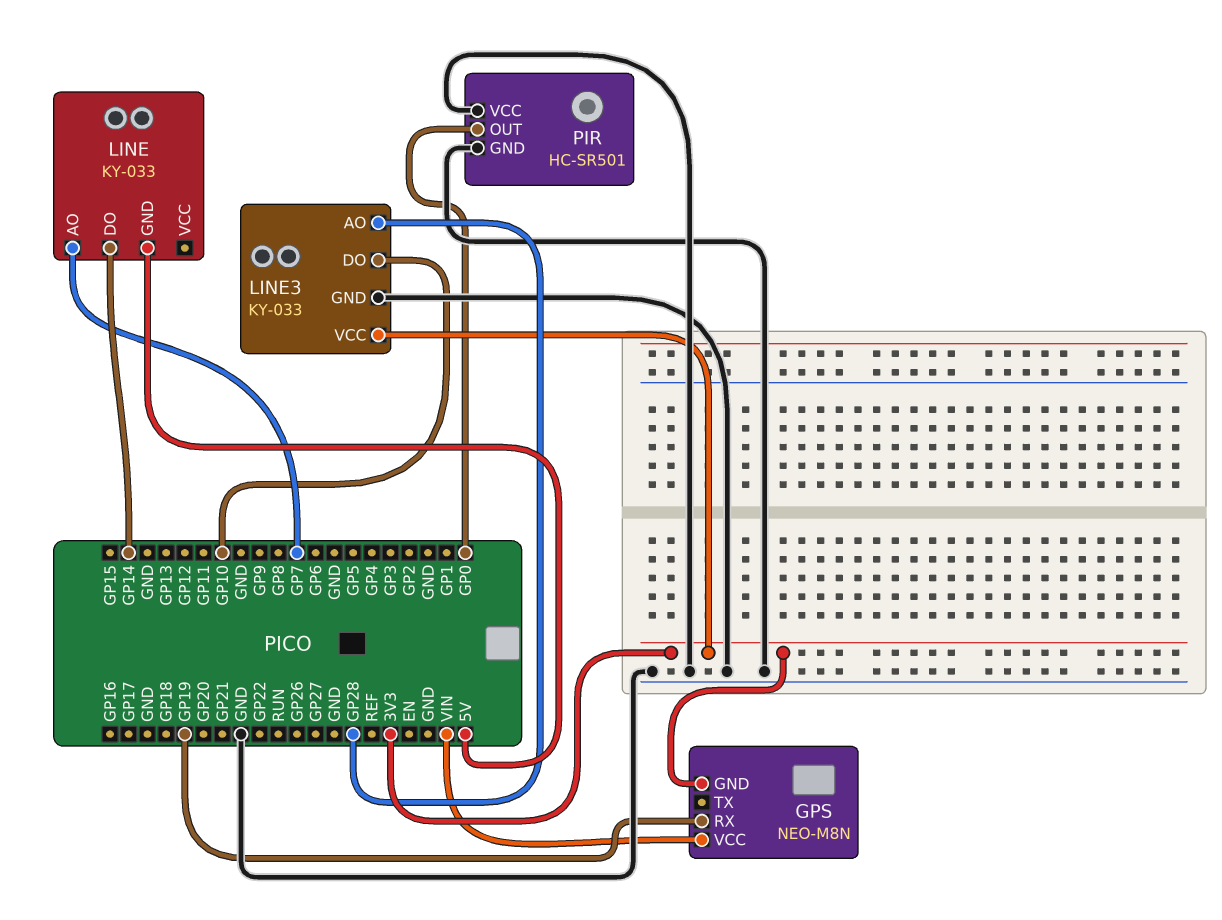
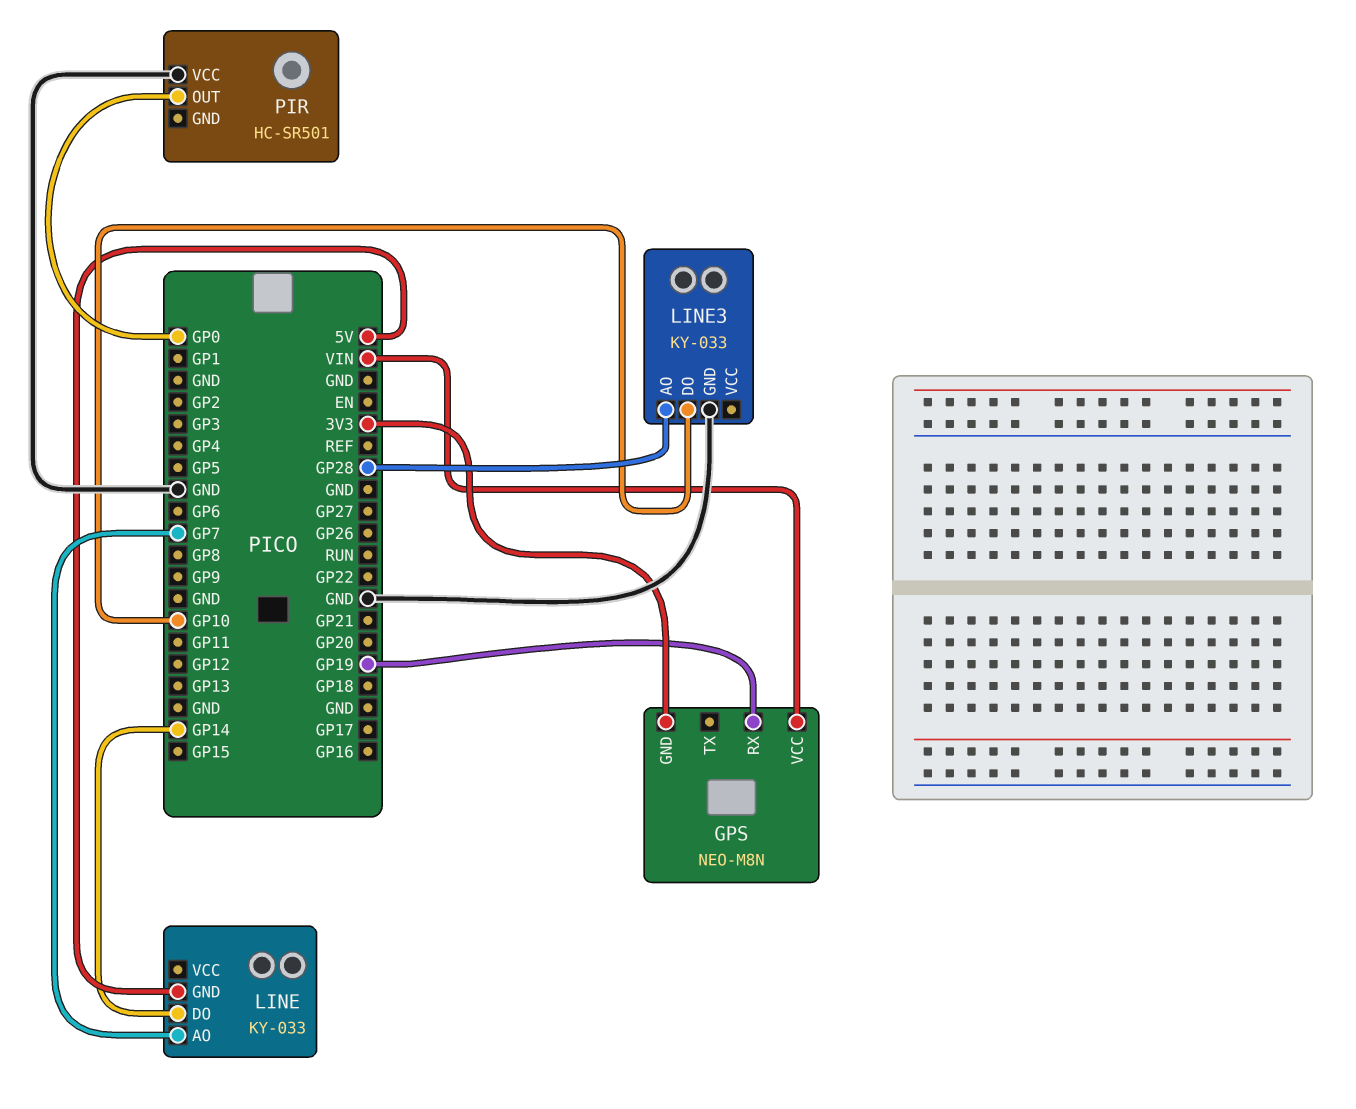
LINE3 pin VCC: 3V3 -> none
PIR pin GND: GND -> none

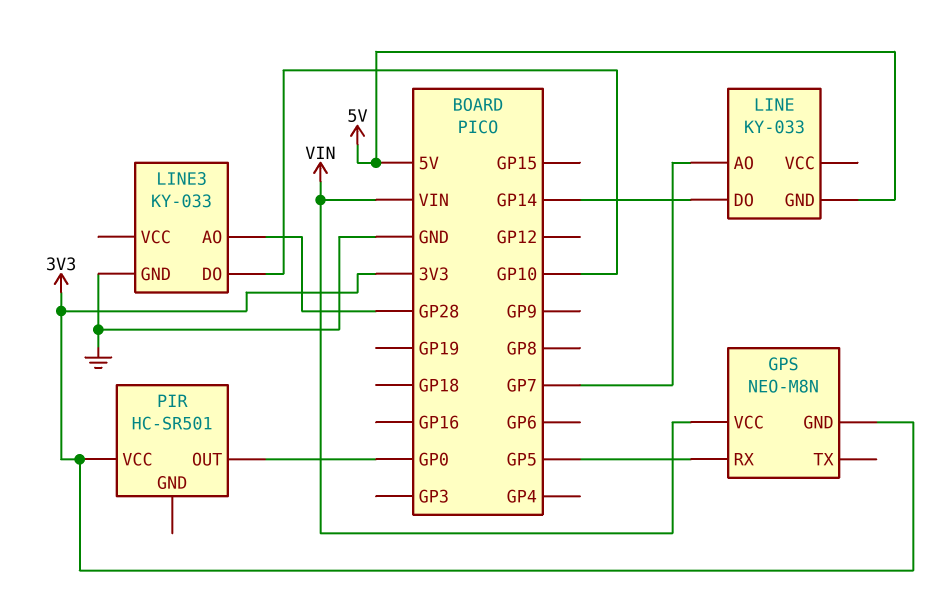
GPS pin RX: GP19 -> GP5
PIR pin VCC: GND -> 3V3

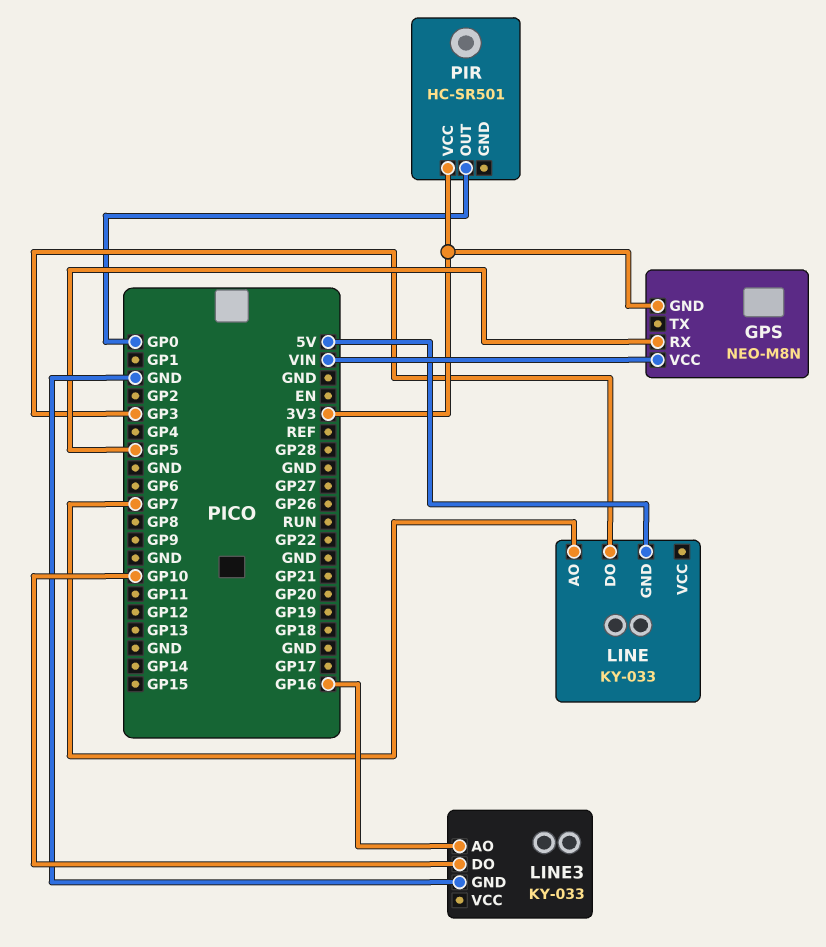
LINE pin DO: GP14 -> GP3
LINE3 pin AO: GP28 -> GP16

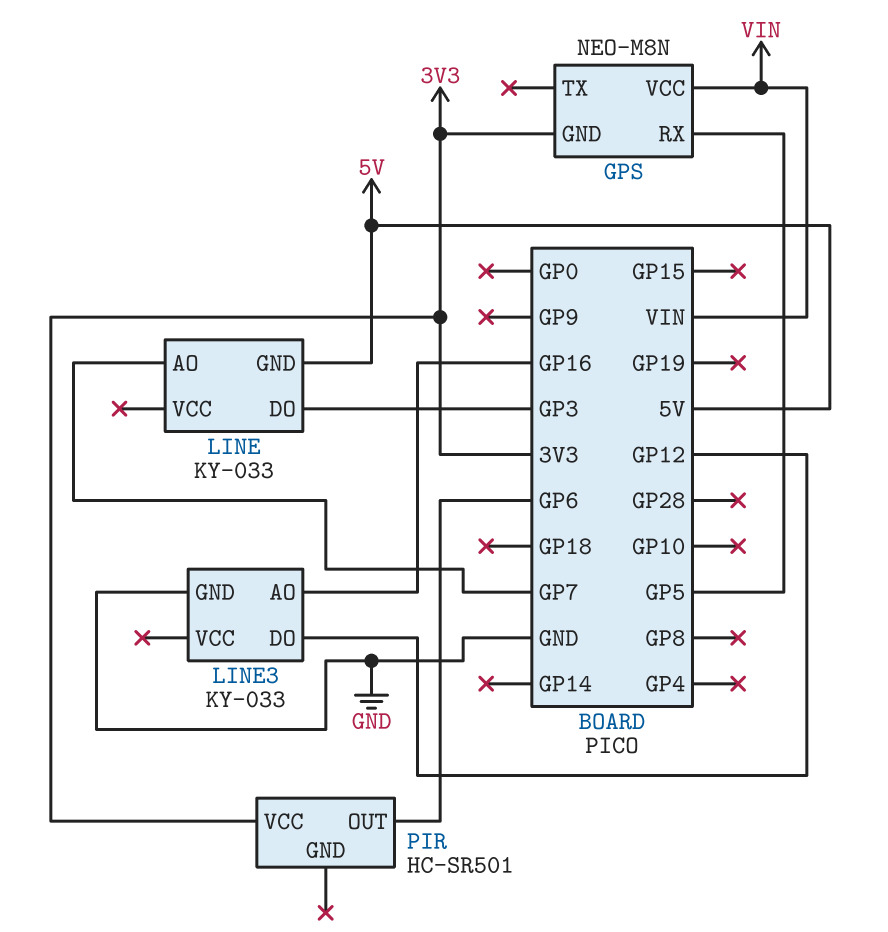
LINE3 pin DO: GP10 -> GP12
PIR pin OUT: GP0 -> GP6

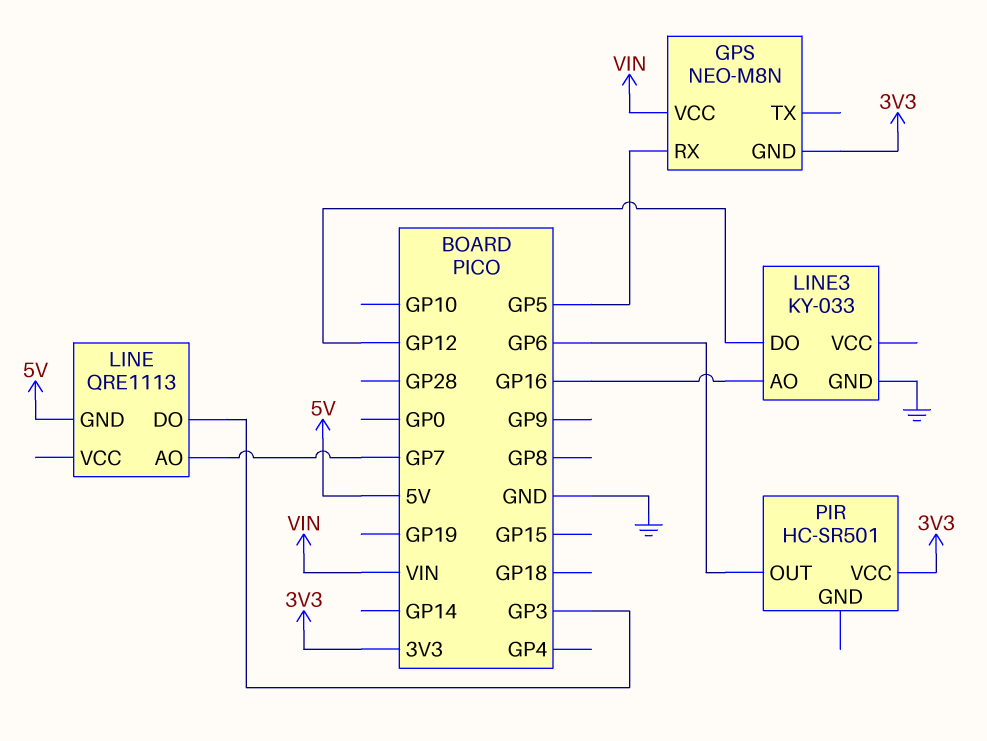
LINE: KY-033 -> QRE1113

